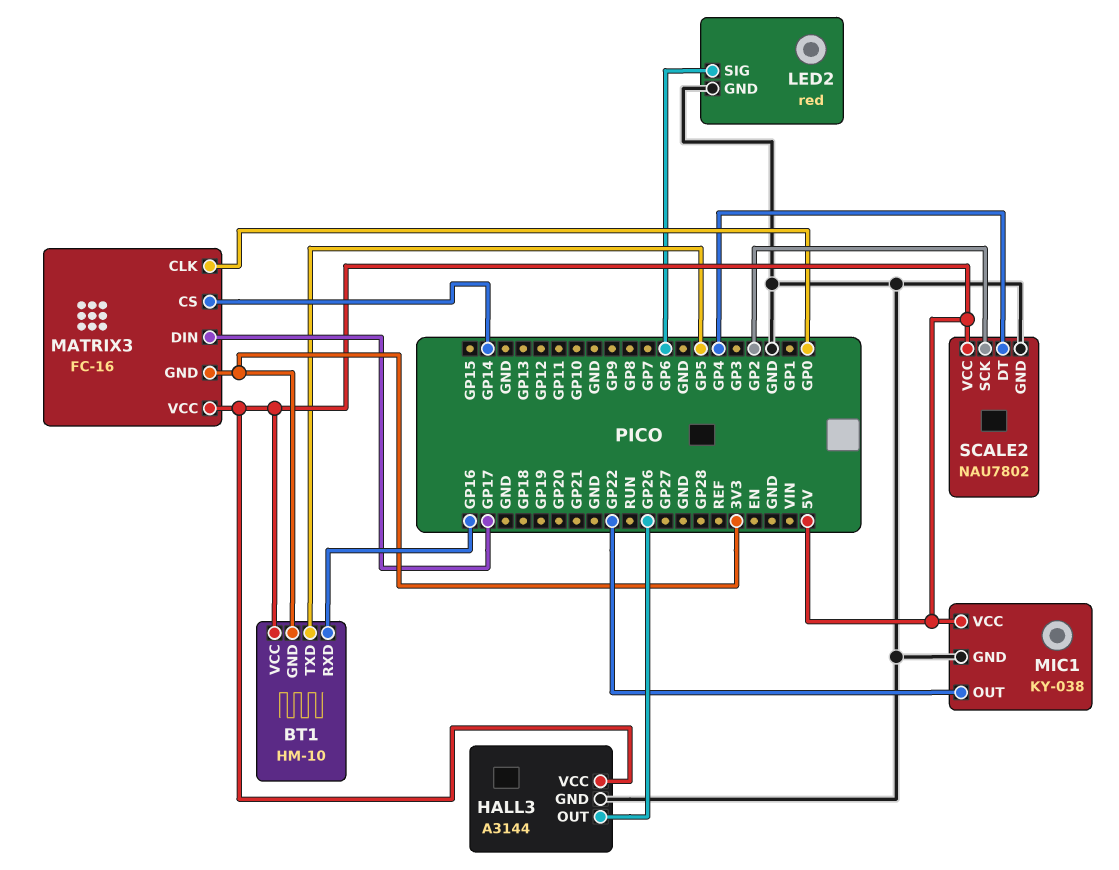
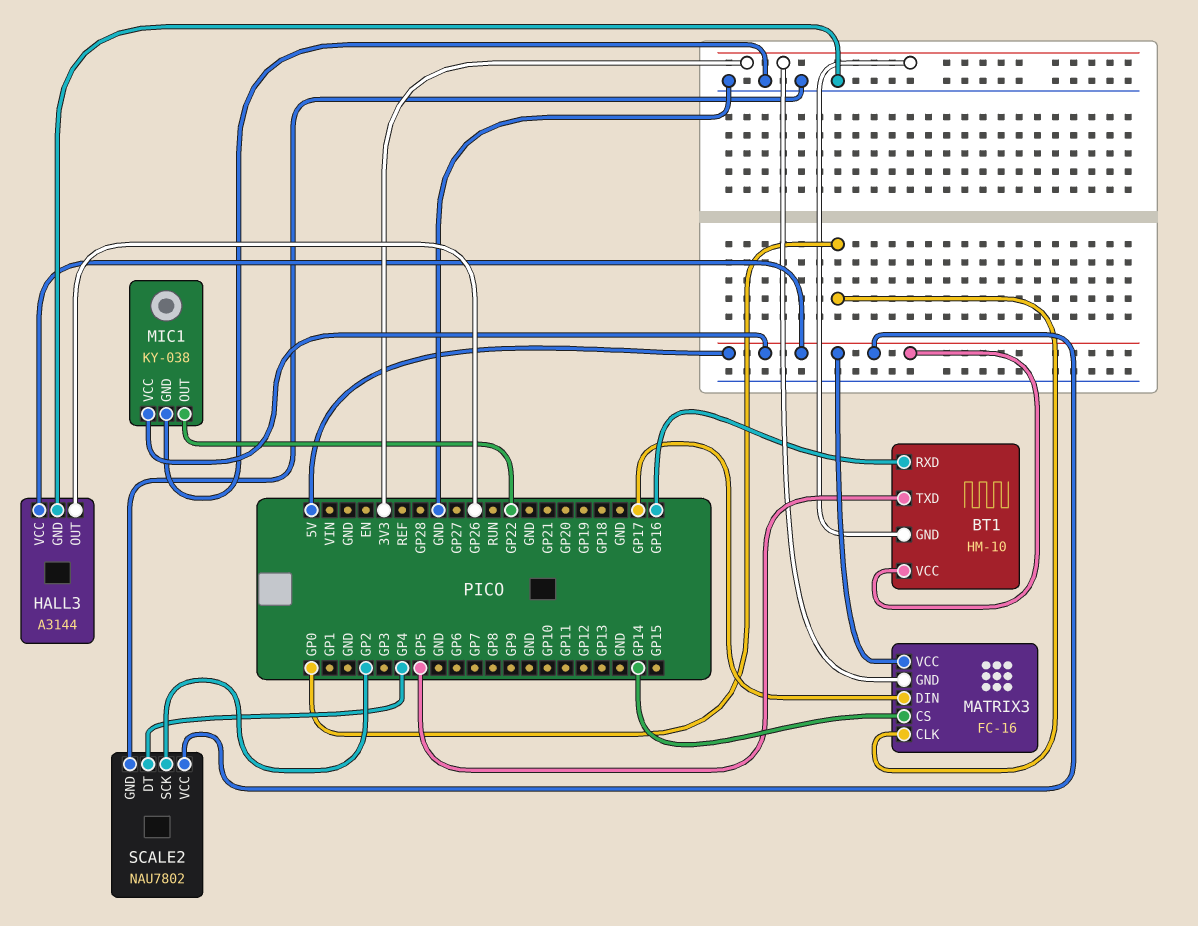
LED2: red -> none
LED2 pin GND: GND -> none
LED2 pin SIG: GP6 -> none

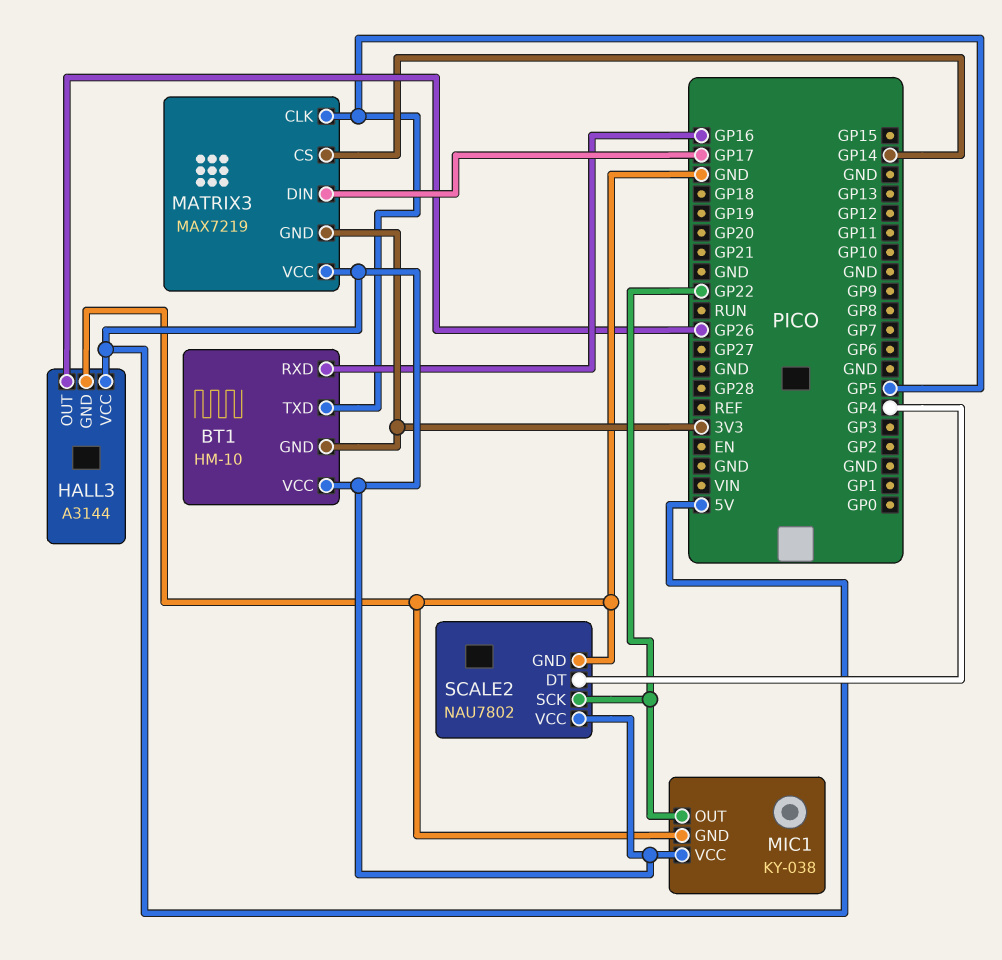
MATRIX3: FC-16 -> MAX7219
MATRIX3 pin CLK: GP0 -> GP5
SCALE2 pin SCK: GP2 -> GP22

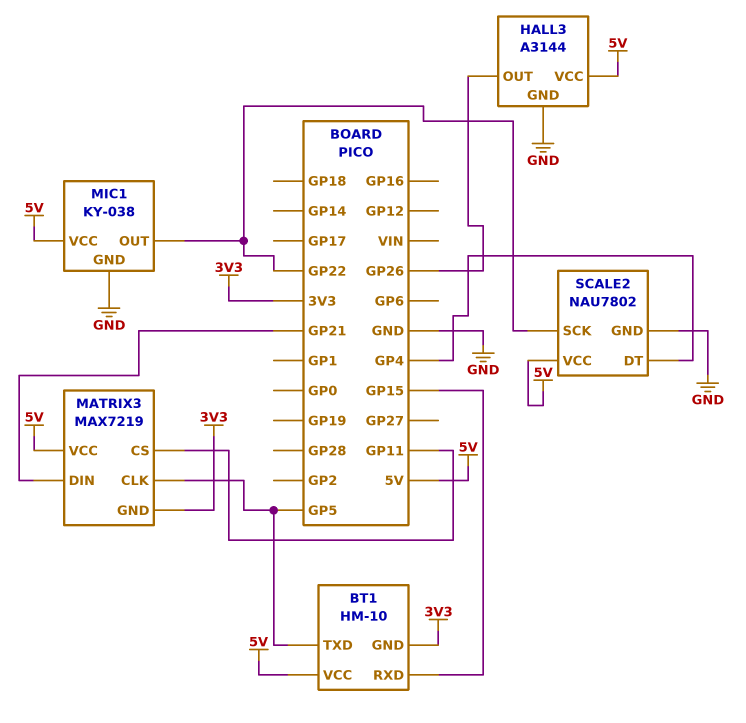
BT1 pin RXD: GP16 -> GP15
MATRIX3 pin CS: GP14 -> GP11
MATRIX3 pin DIN: GP17 -> GP21

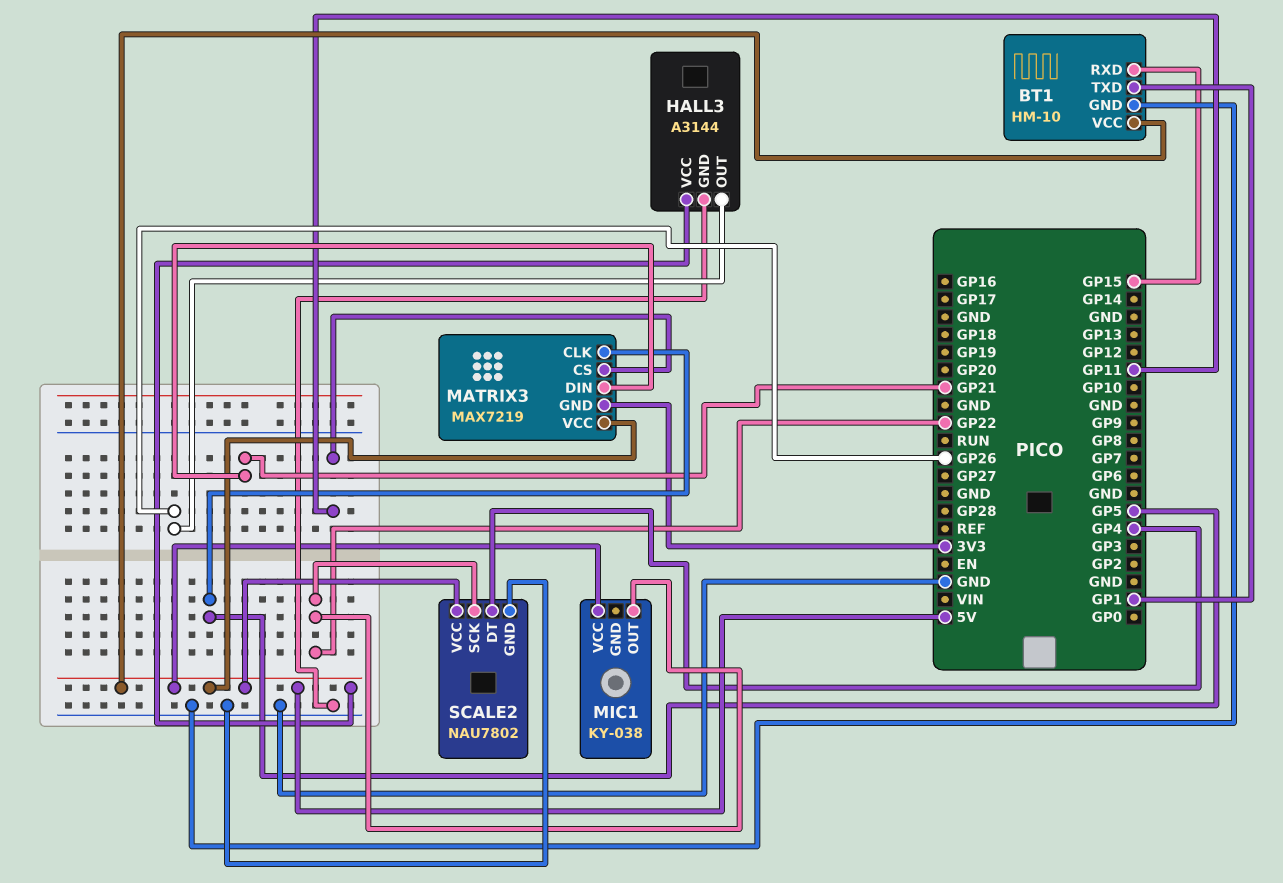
BT1 pin GND: 3V3 -> GND
BT1 pin TXD: GP5 -> GP1
MIC1 pin GND: GND -> none

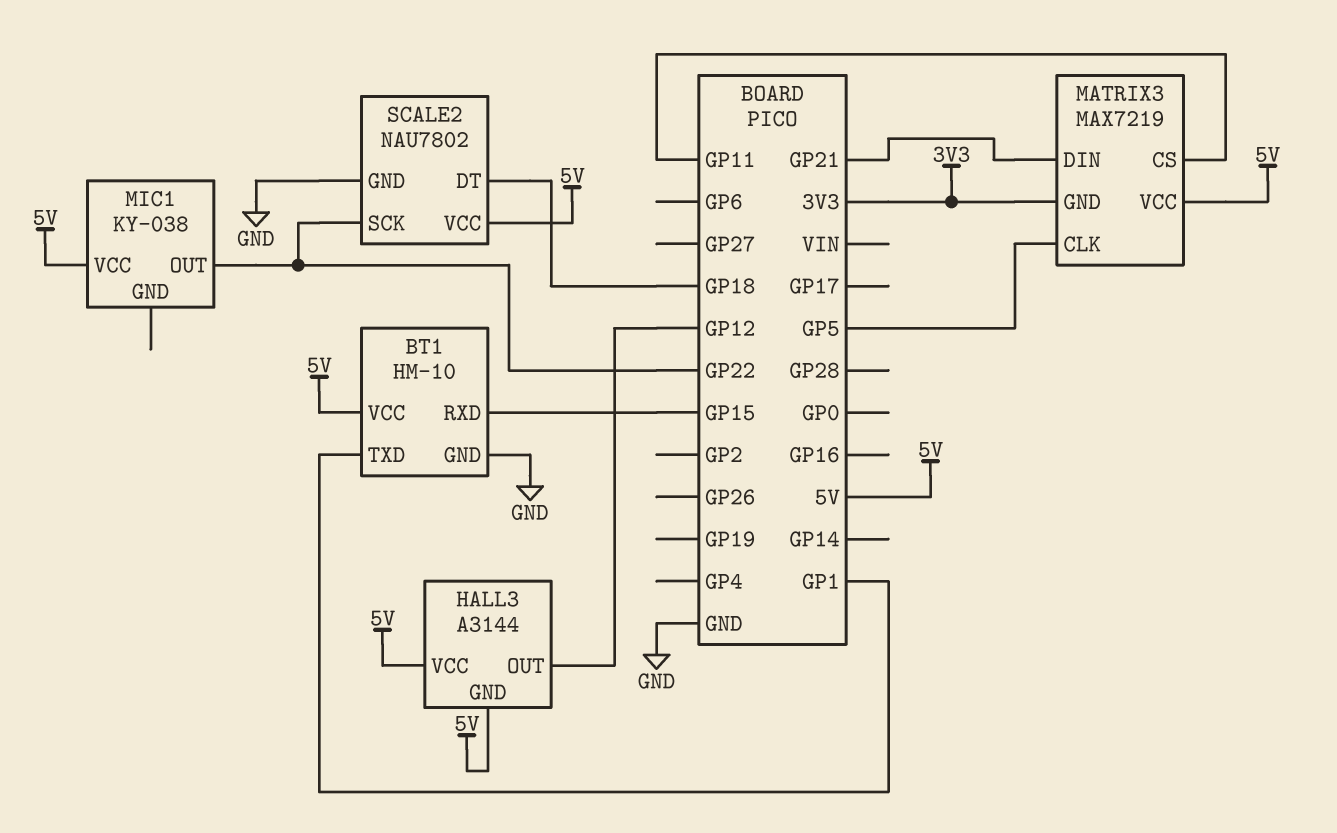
HALL3 pin GND: GND -> 5V
HALL3 pin OUT: GP26 -> GP12
SCALE2 pin DT: GP4 -> GP18

